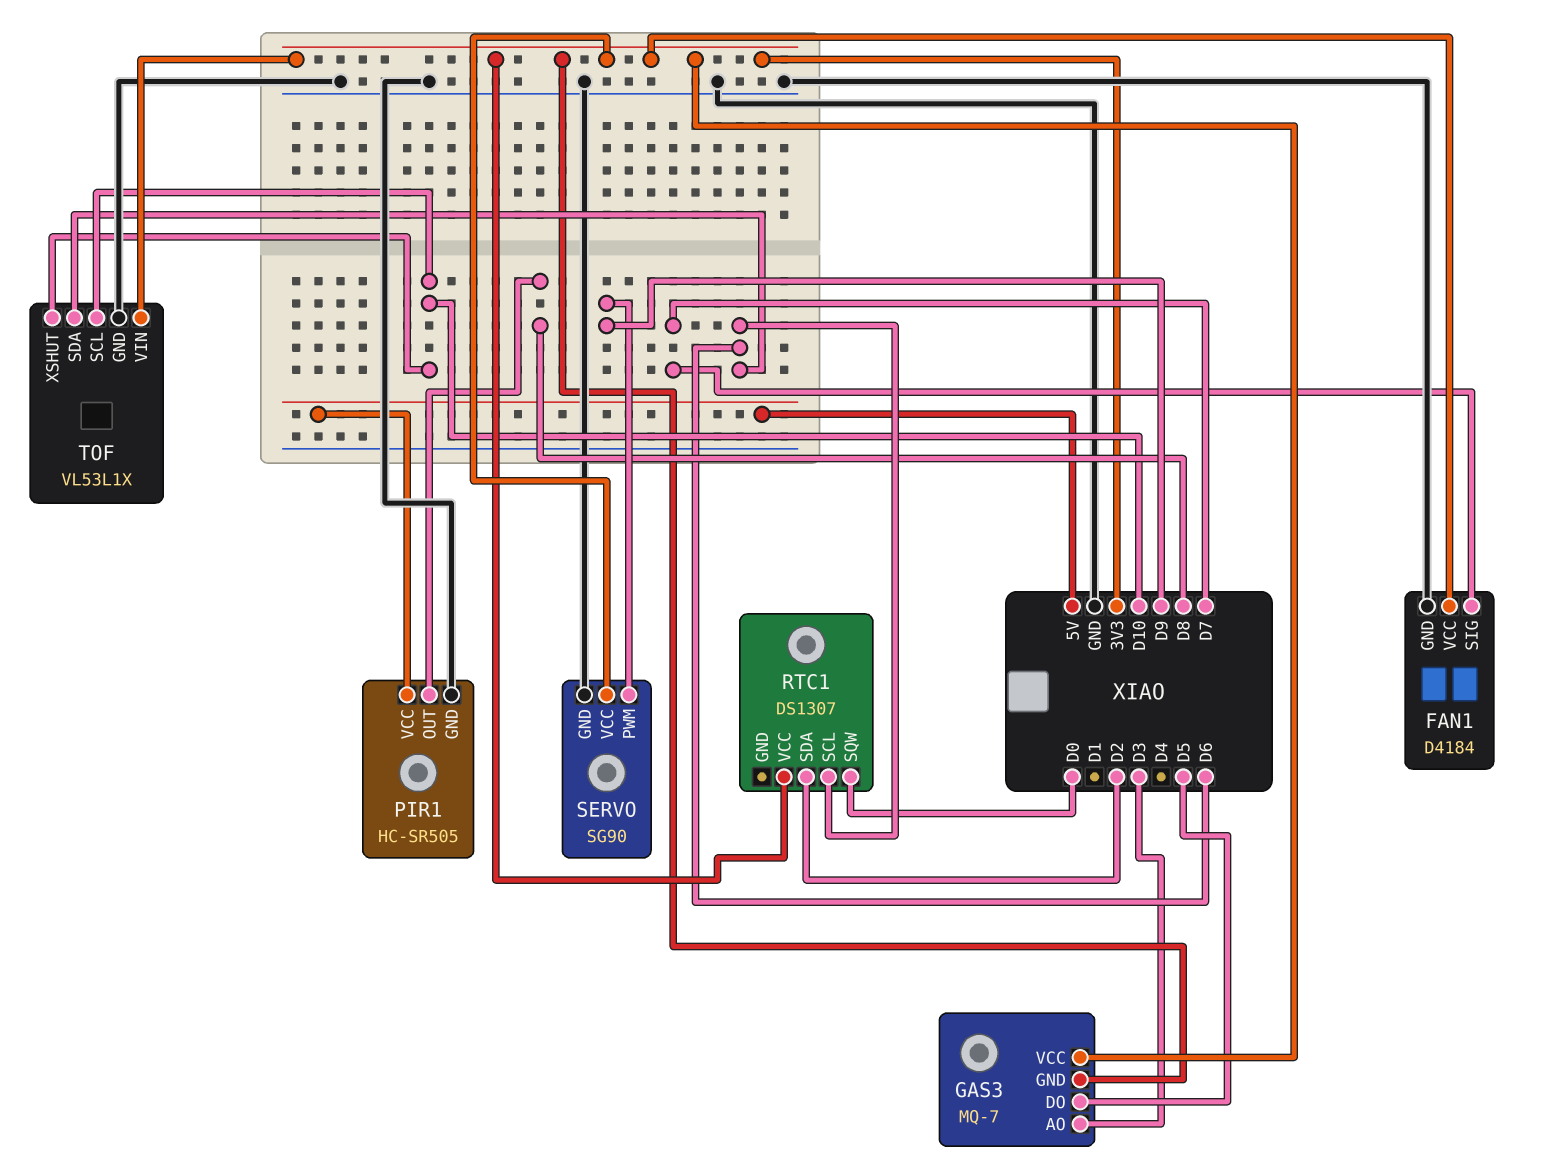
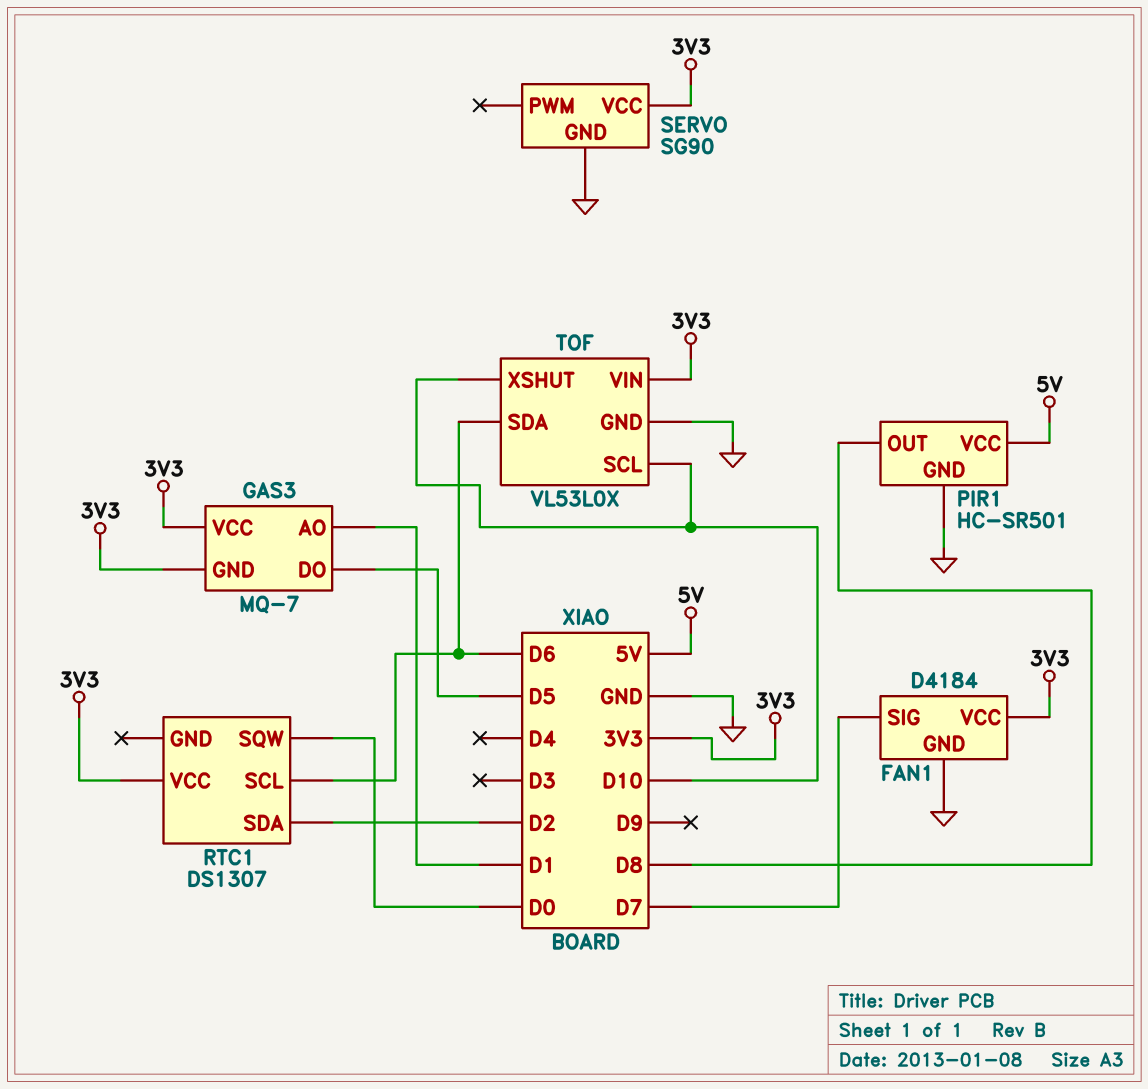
GAS3 pin AO: D3 -> D1
PIR1: HC-SR505 -> HC-SR501
SERVO pin PWM: D9 -> none
TOF: VL53L1X -> VL53L0X

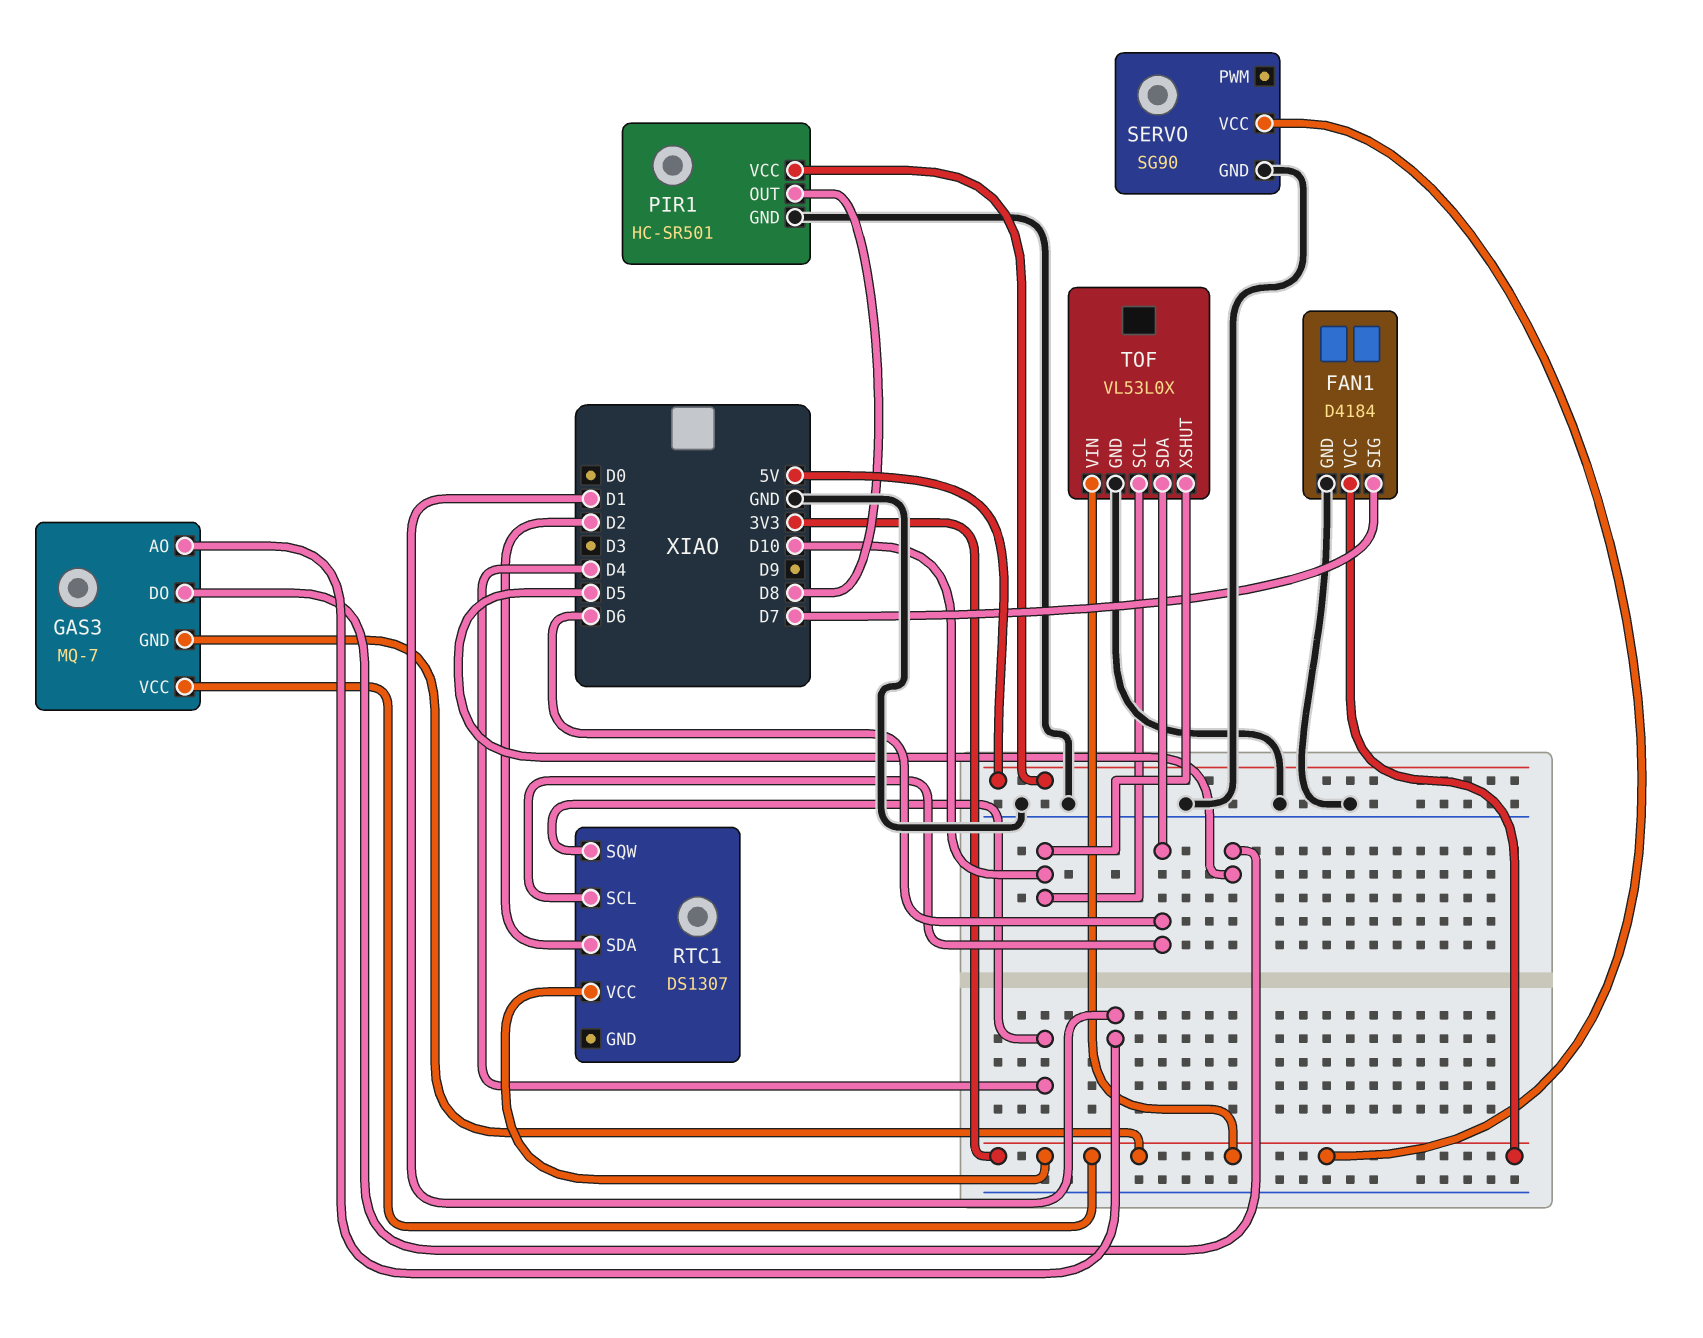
RTC1 pin SQW: D0 -> D4

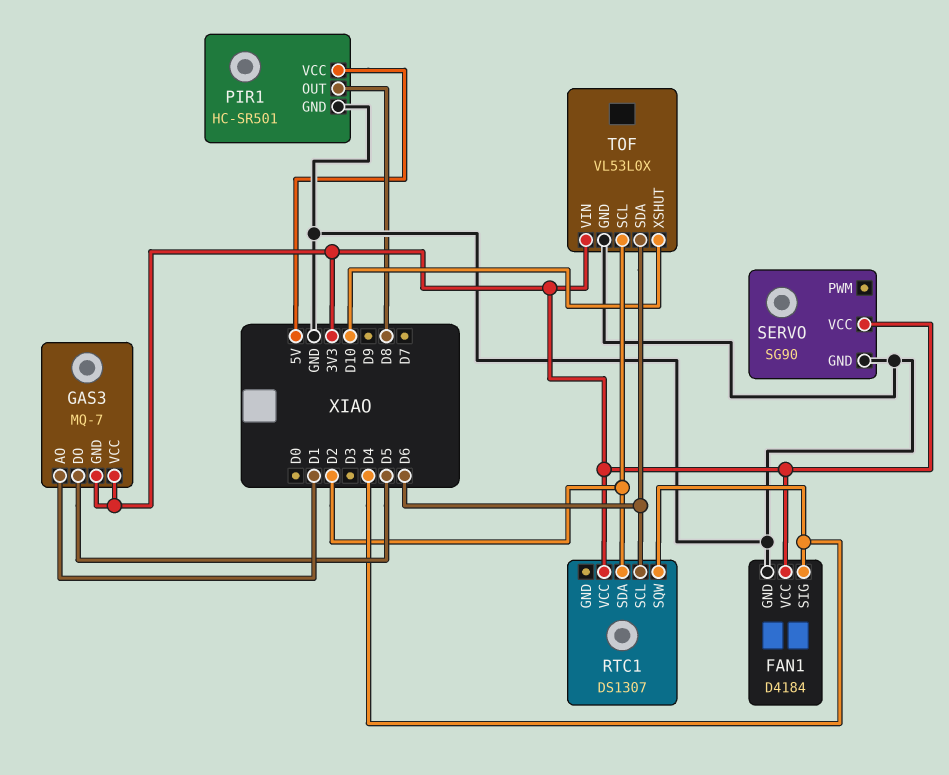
FAN1 pin SIG: D7 -> D4
TOF pin SCL: D10 -> D2

